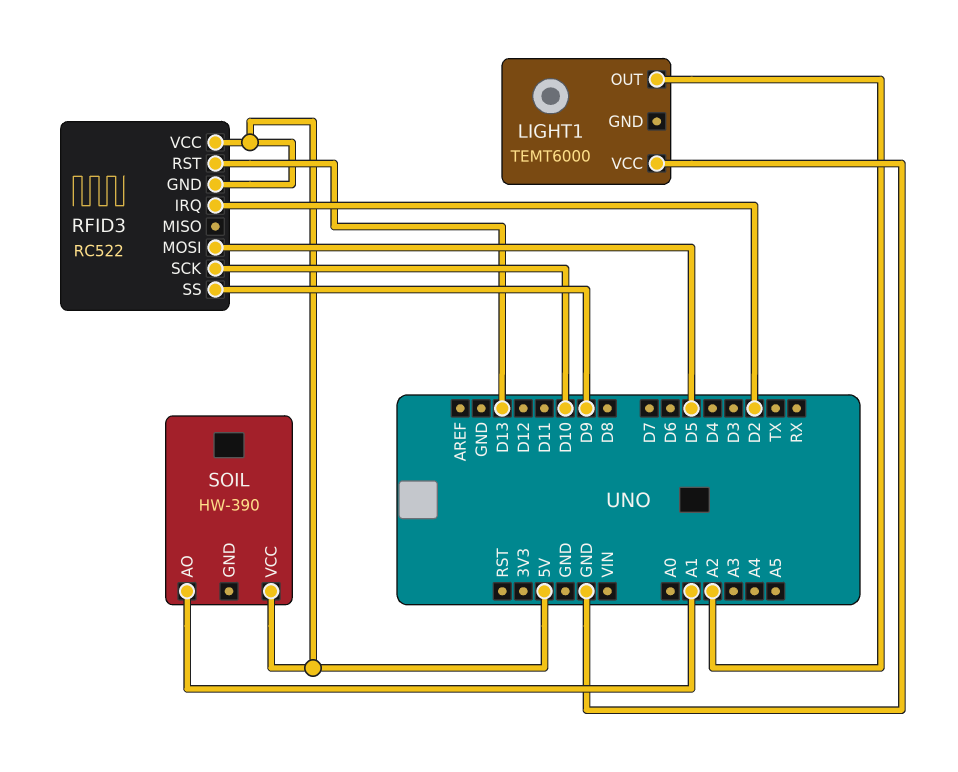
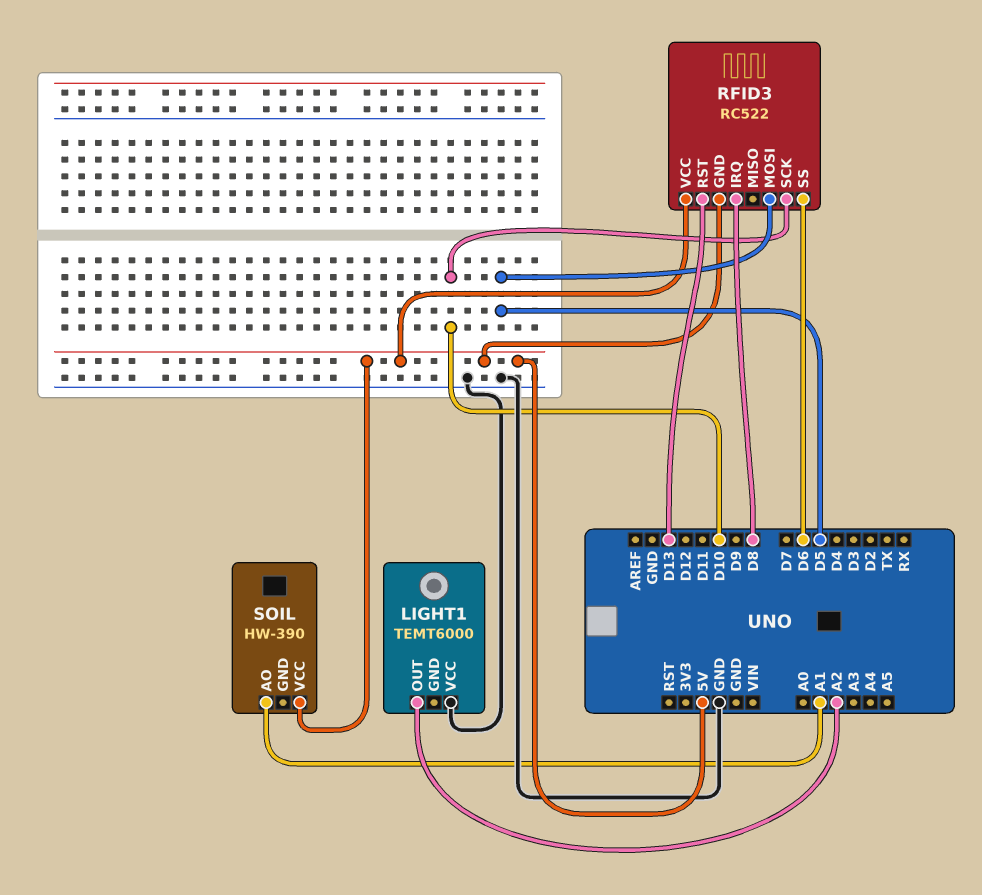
RFID3 pin IRQ: D2 -> D8
RFID3 pin SS: D9 -> D6

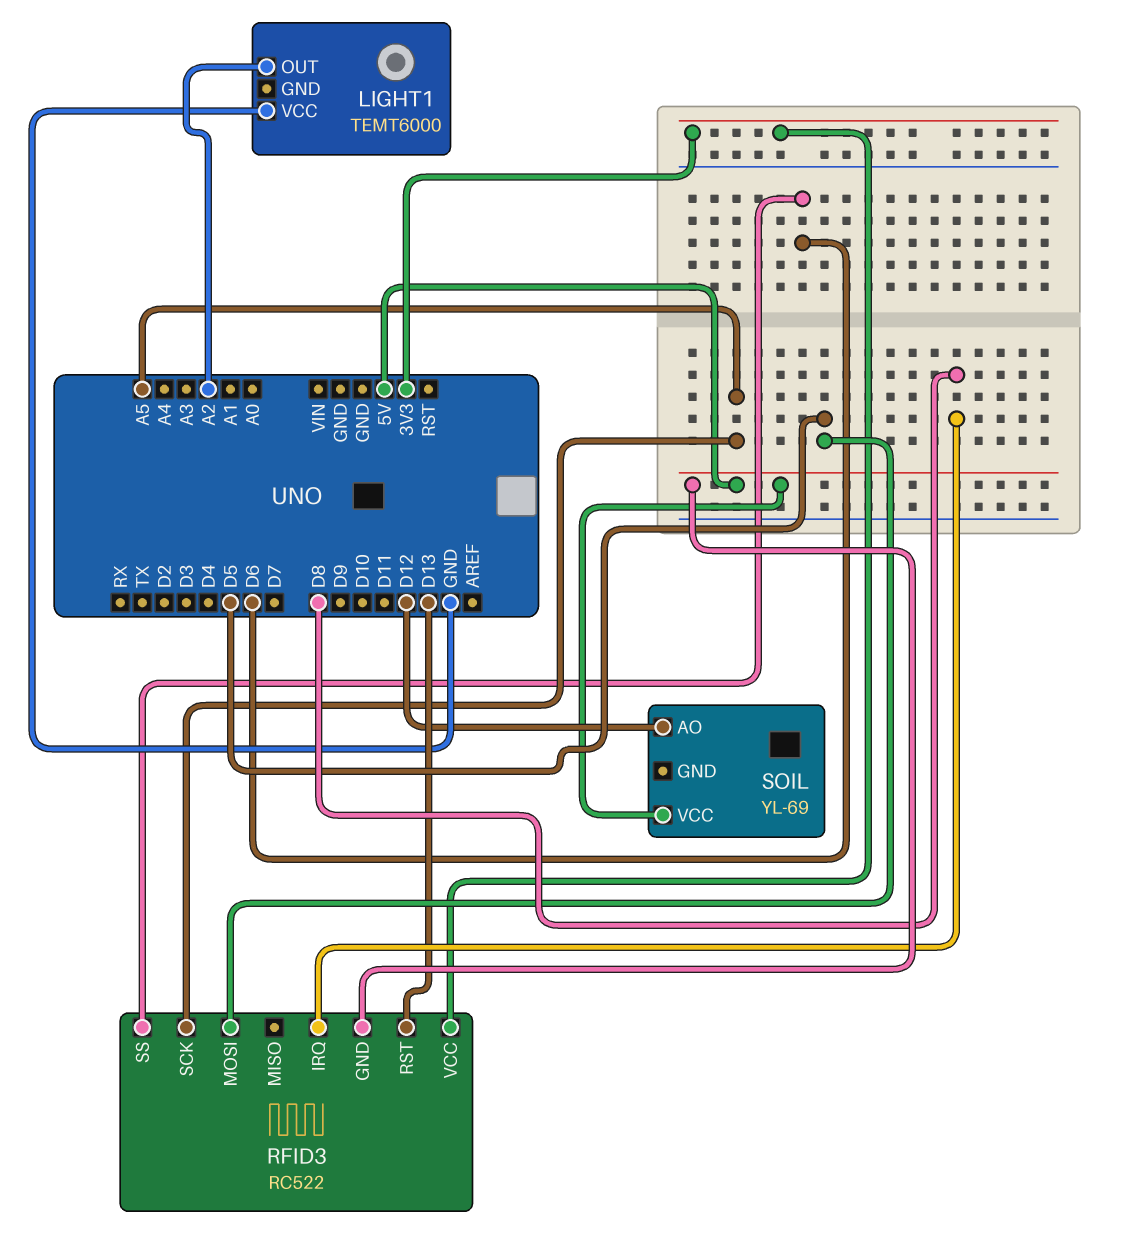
RFID3 pin SCK: D10 -> A5
RFID3 pin VCC: 5V -> 3V3
SOIL: HW-390 -> YL-69
SOIL pin AO: A1 -> D12

